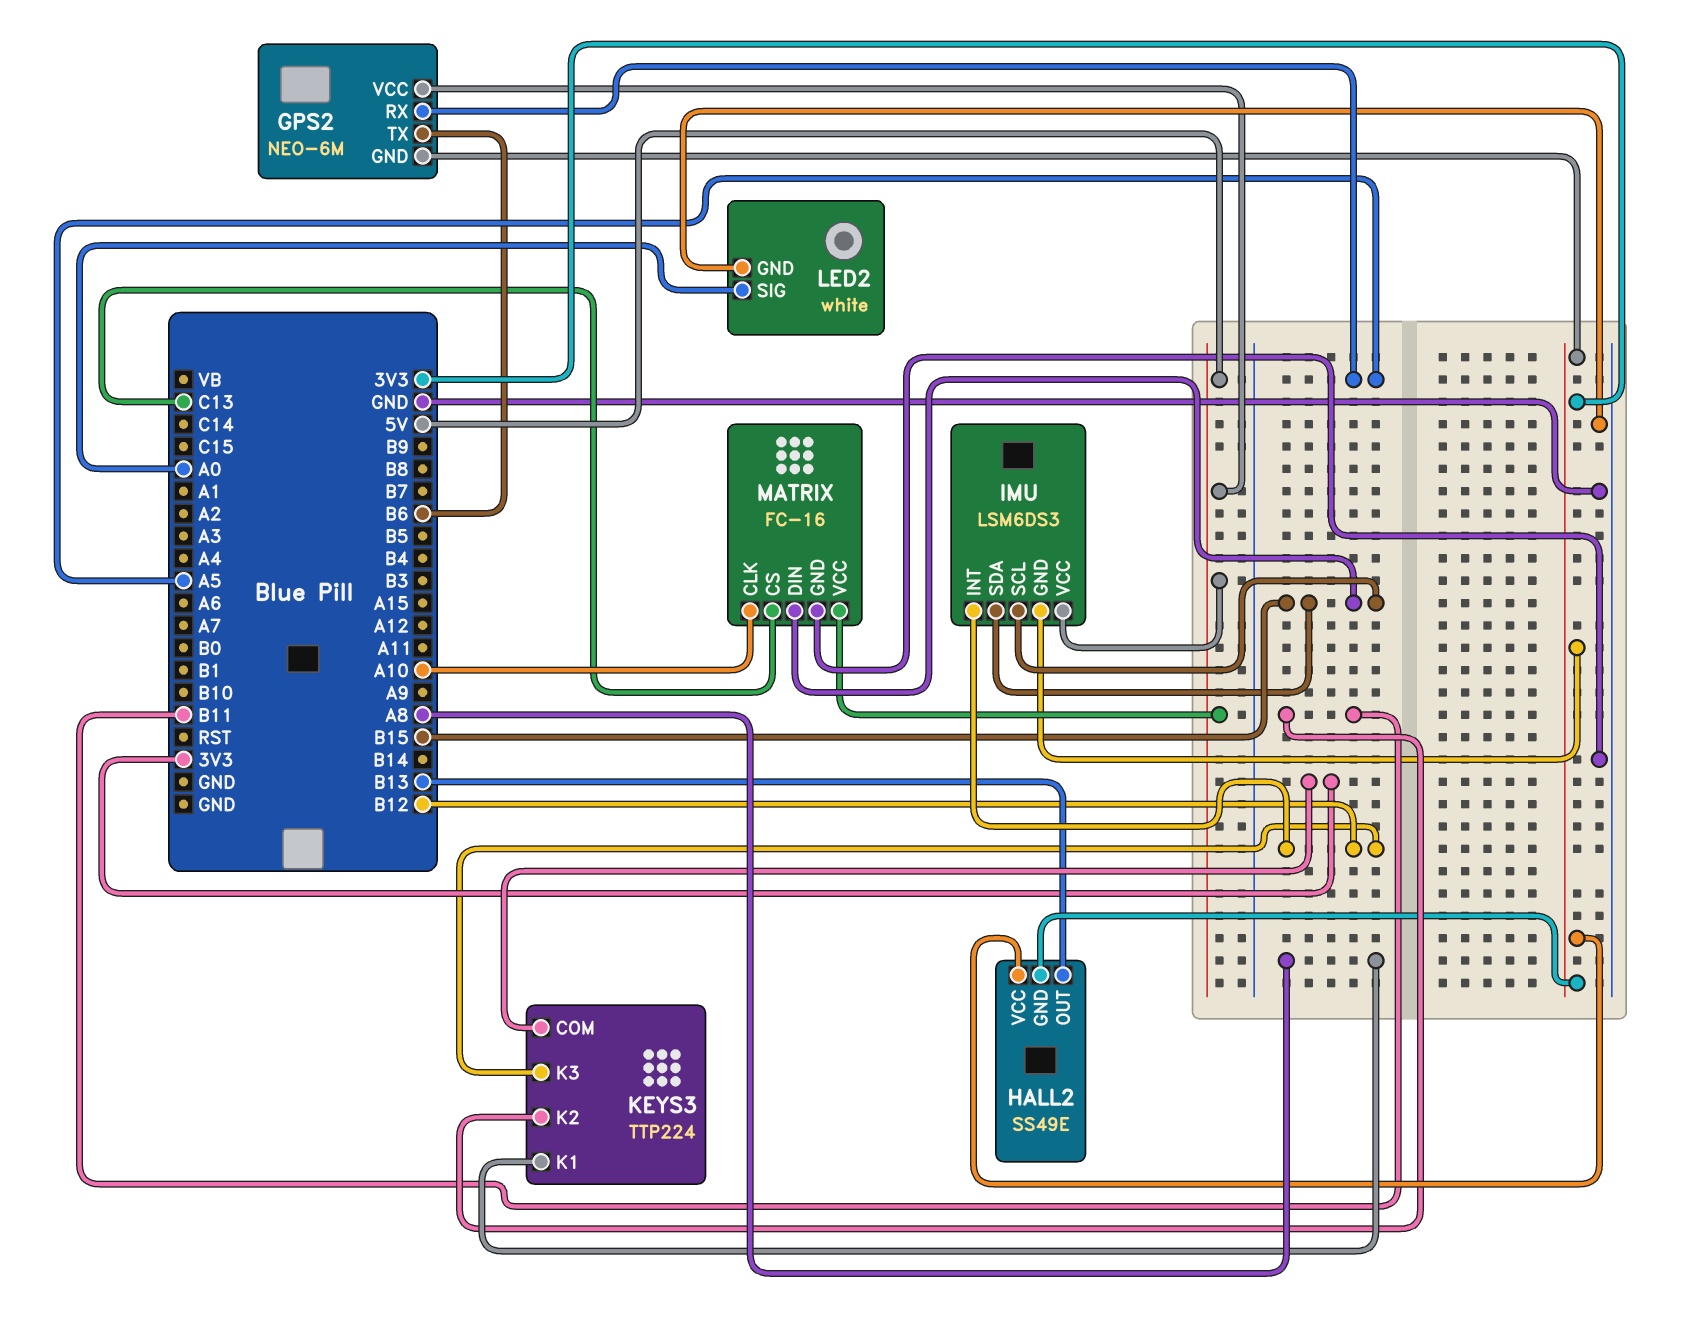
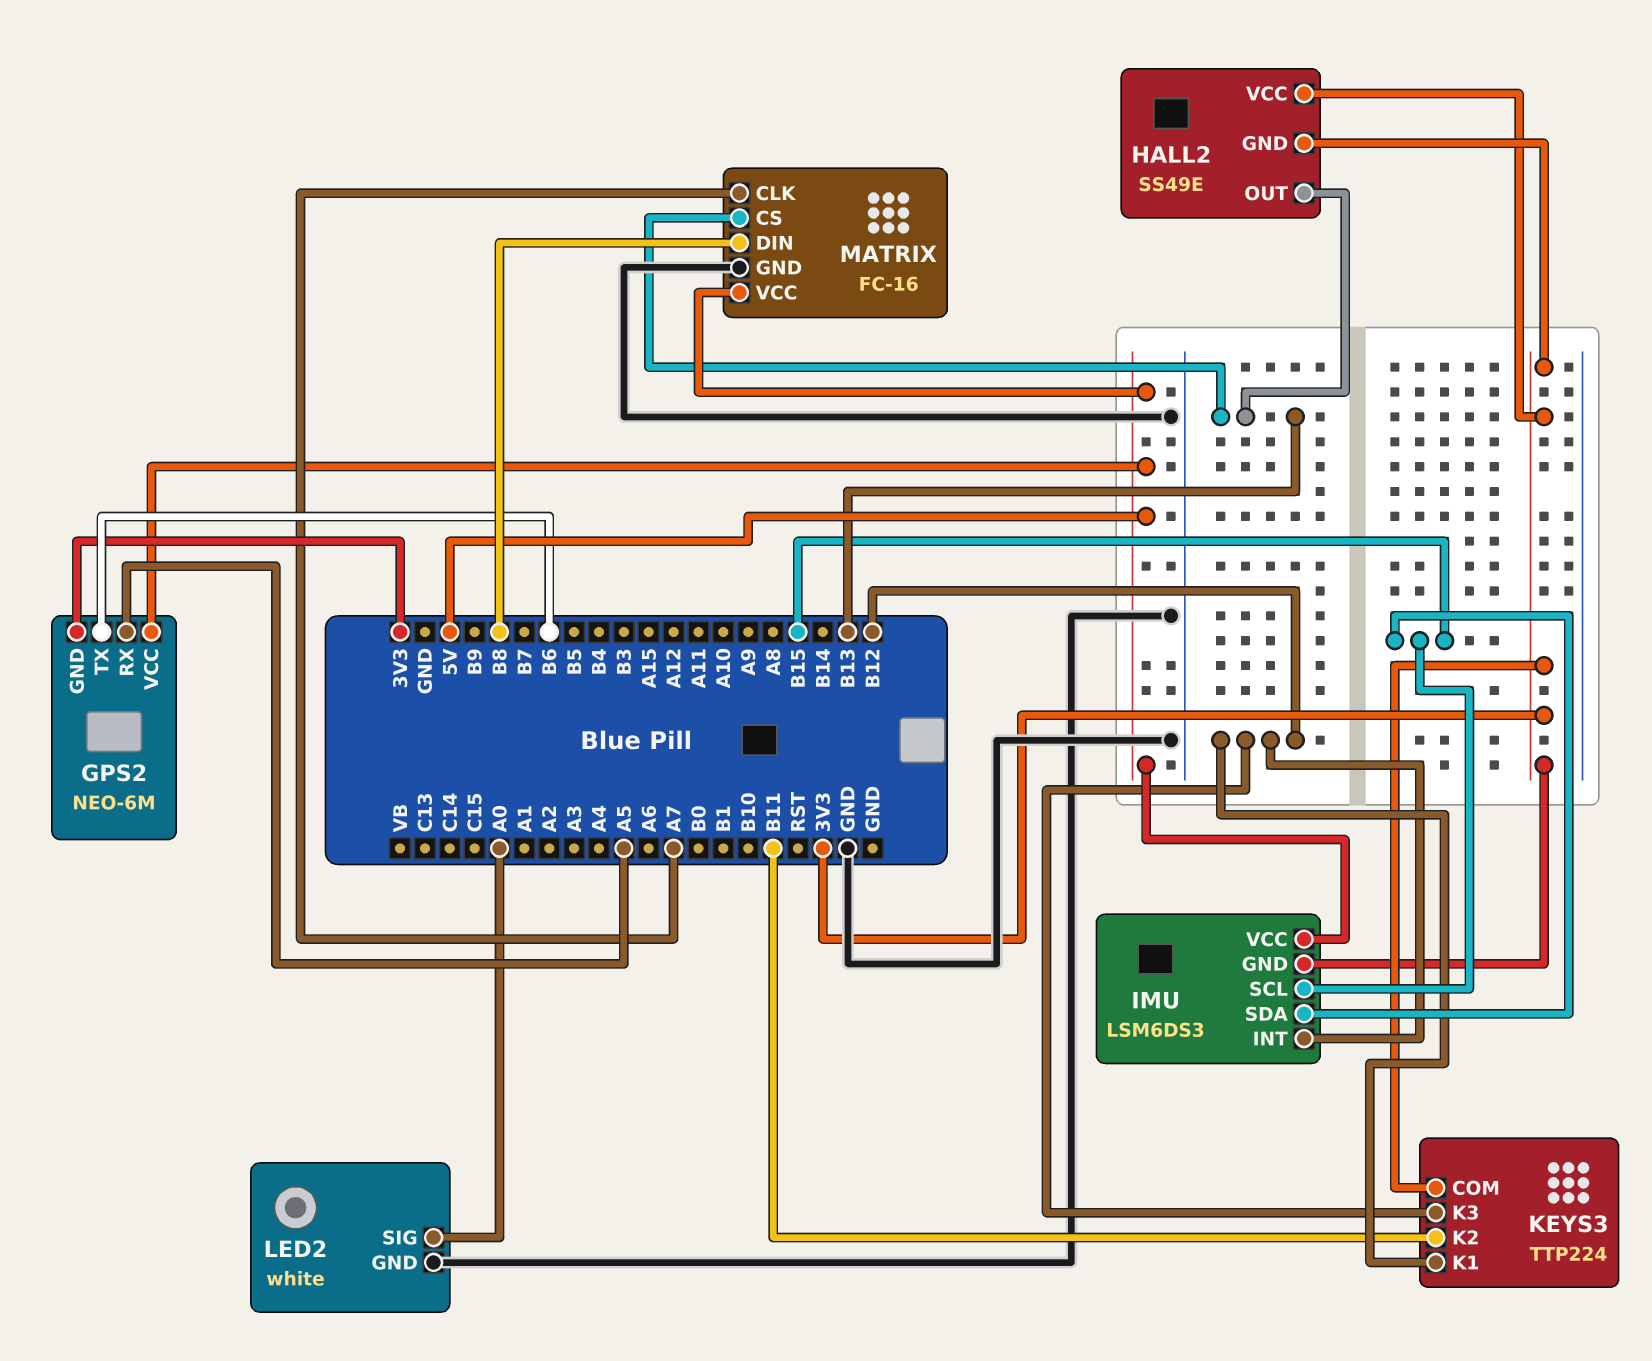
KEYS3 pin K1: A8 -> B12
MATRIX pin CLK: A10 -> A7
MATRIX pin CS: C13 -> B13
MATRIX pin DIN: B15 -> B8

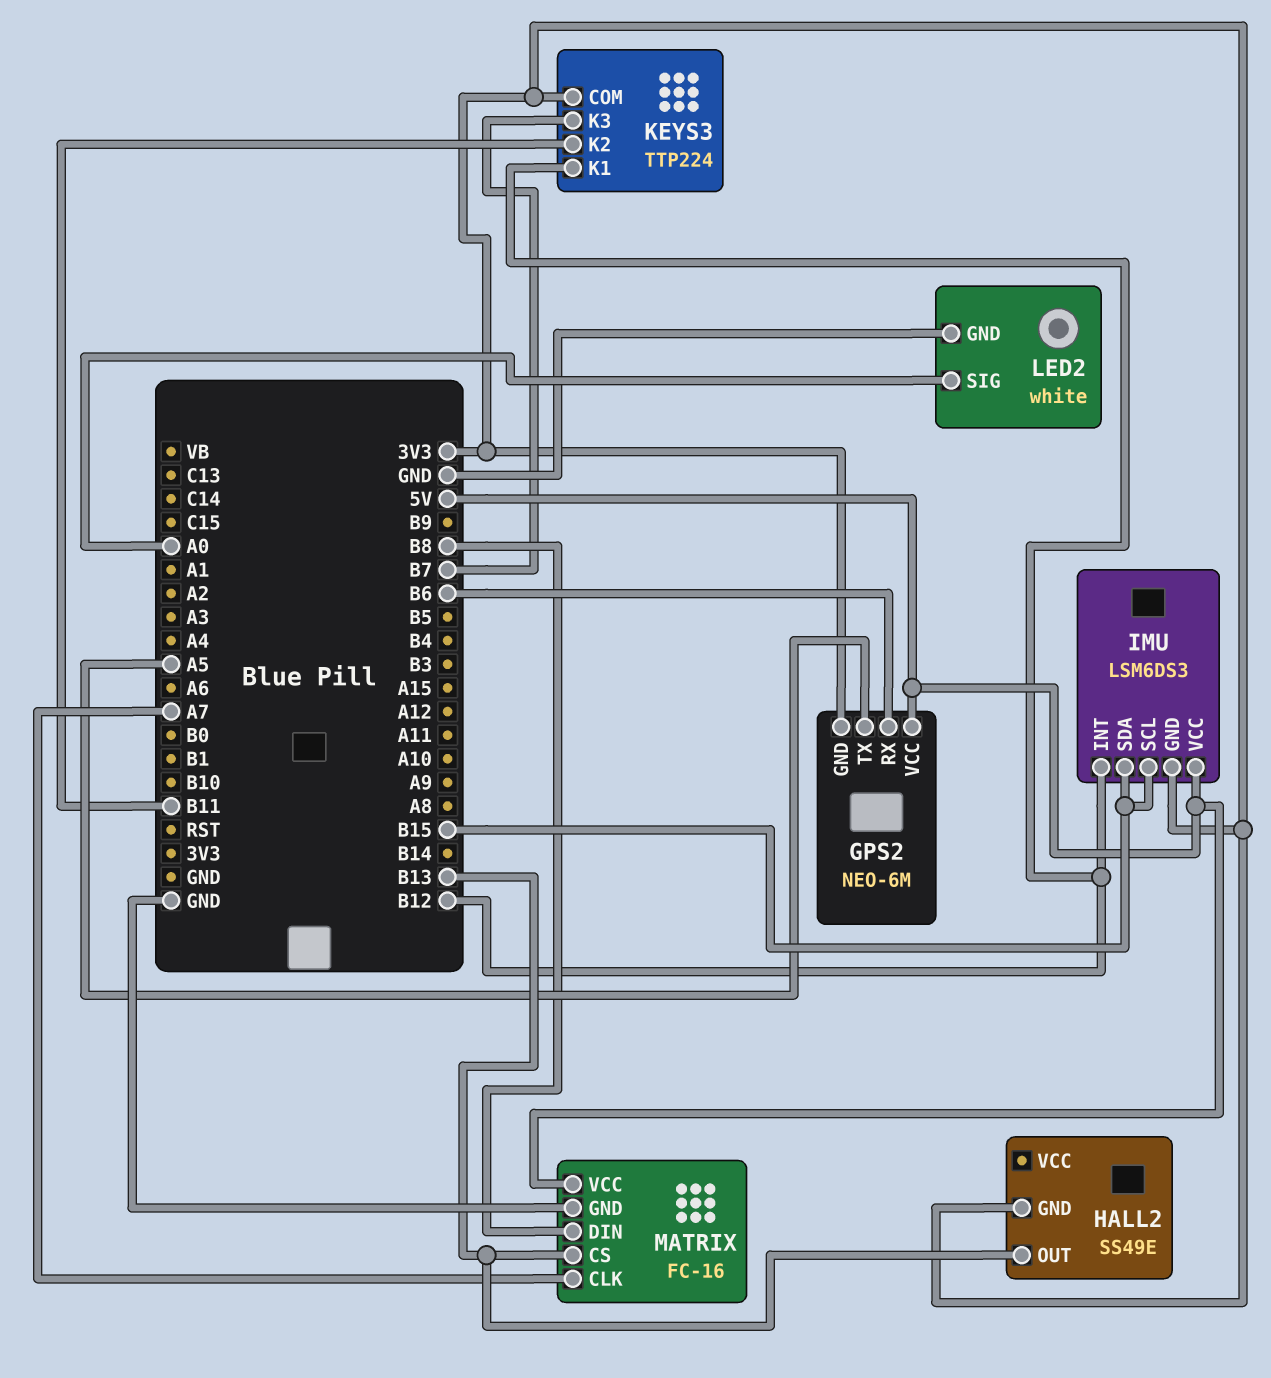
GPS2 pin RX: A5 -> B6
GPS2 pin TX: B6 -> A5
HALL2 pin VCC: 3V3 -> none
KEYS3 pin K3: B12 -> B7

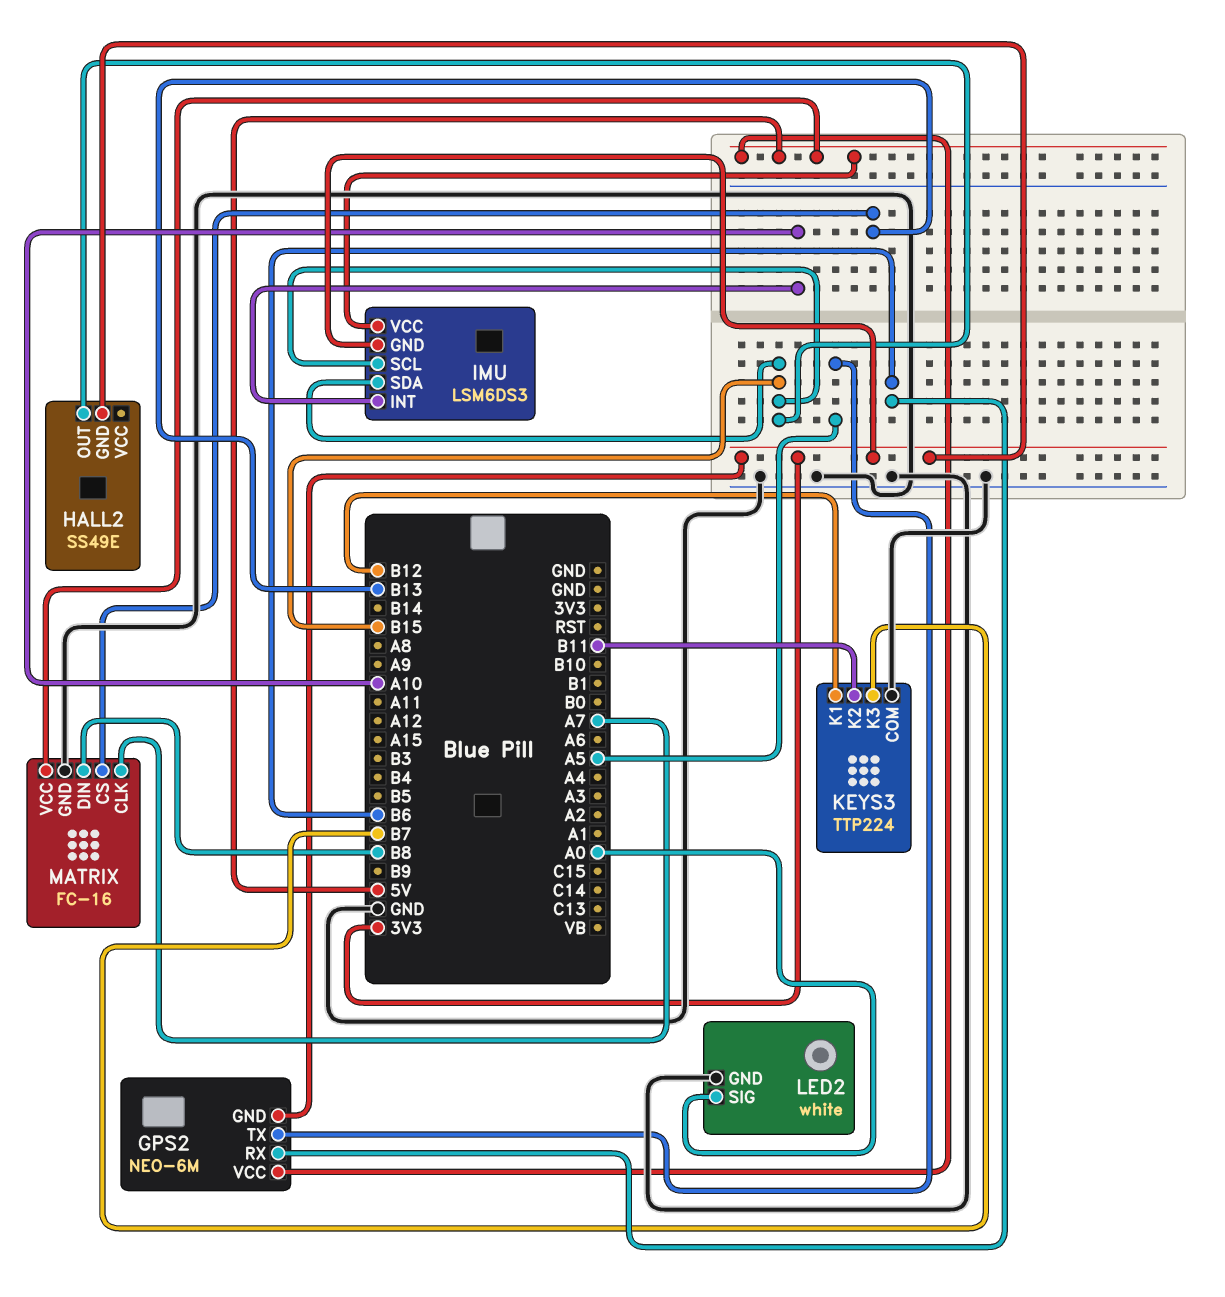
HALL2 pin OUT: B13 -> B15
IMU pin INT: B12 -> A10
KEYS3 pin COM: 3V3 -> GND

